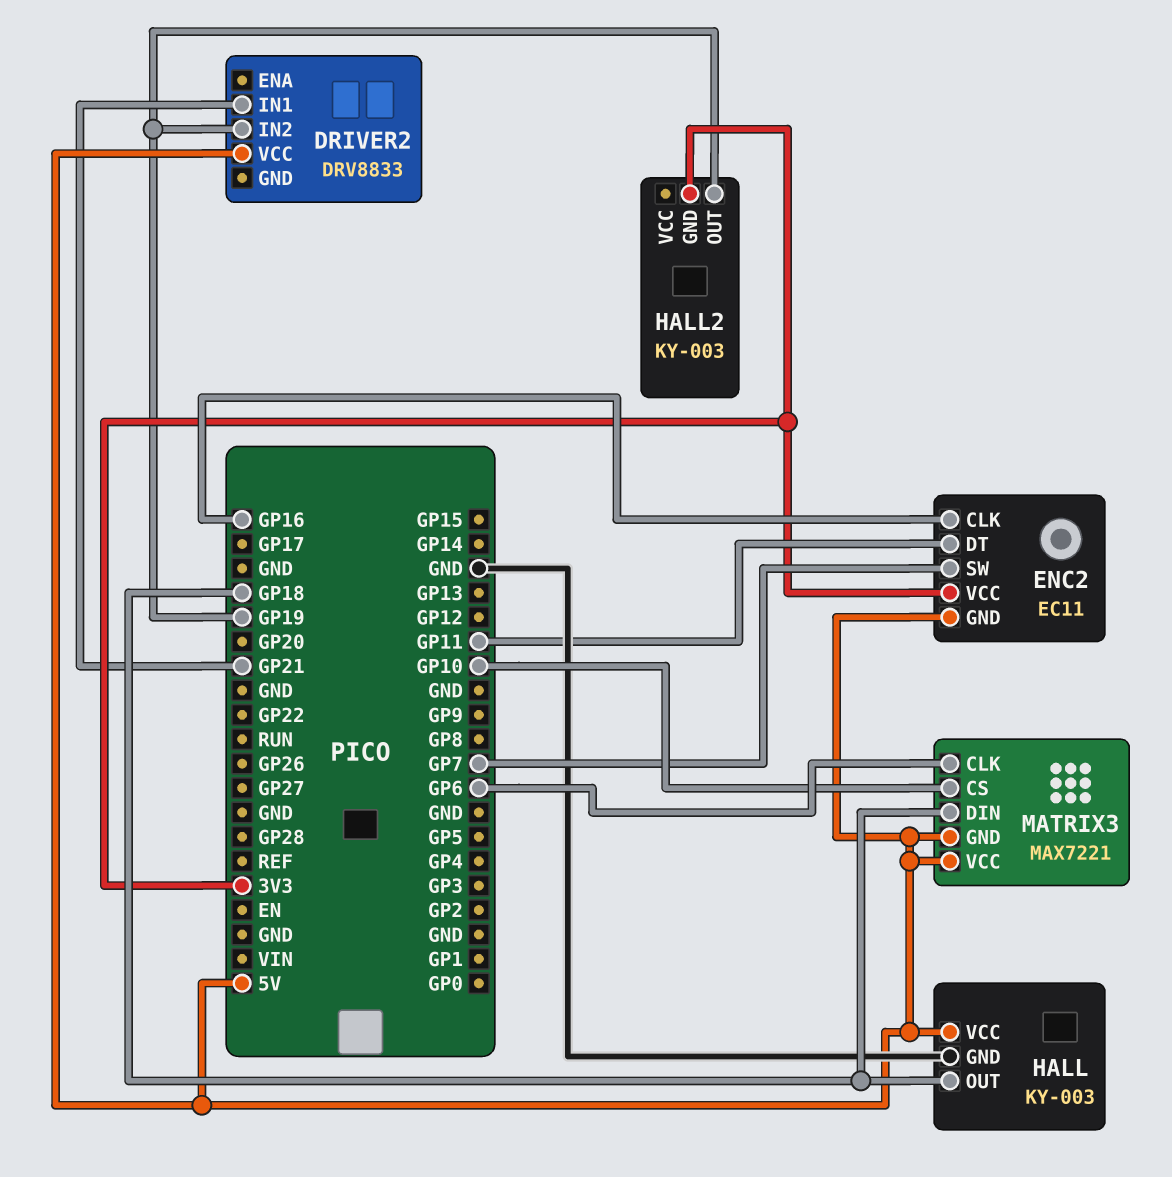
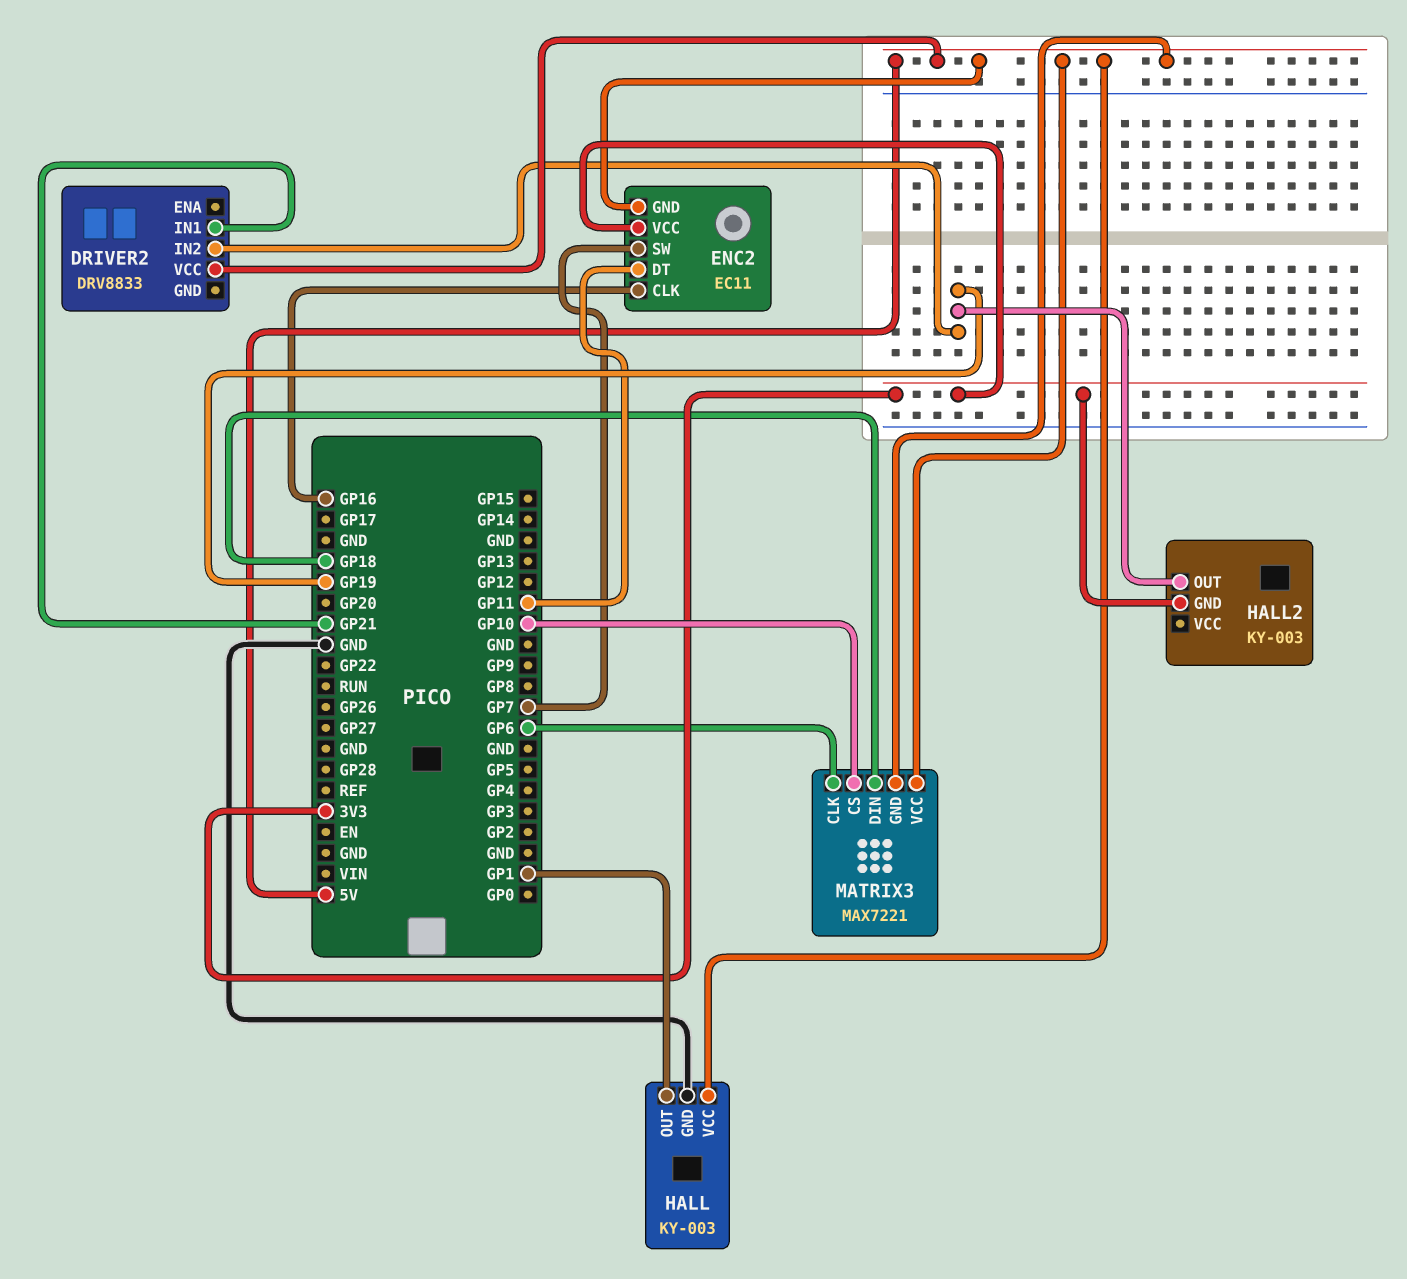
HALL pin OUT: GP18 -> GP1

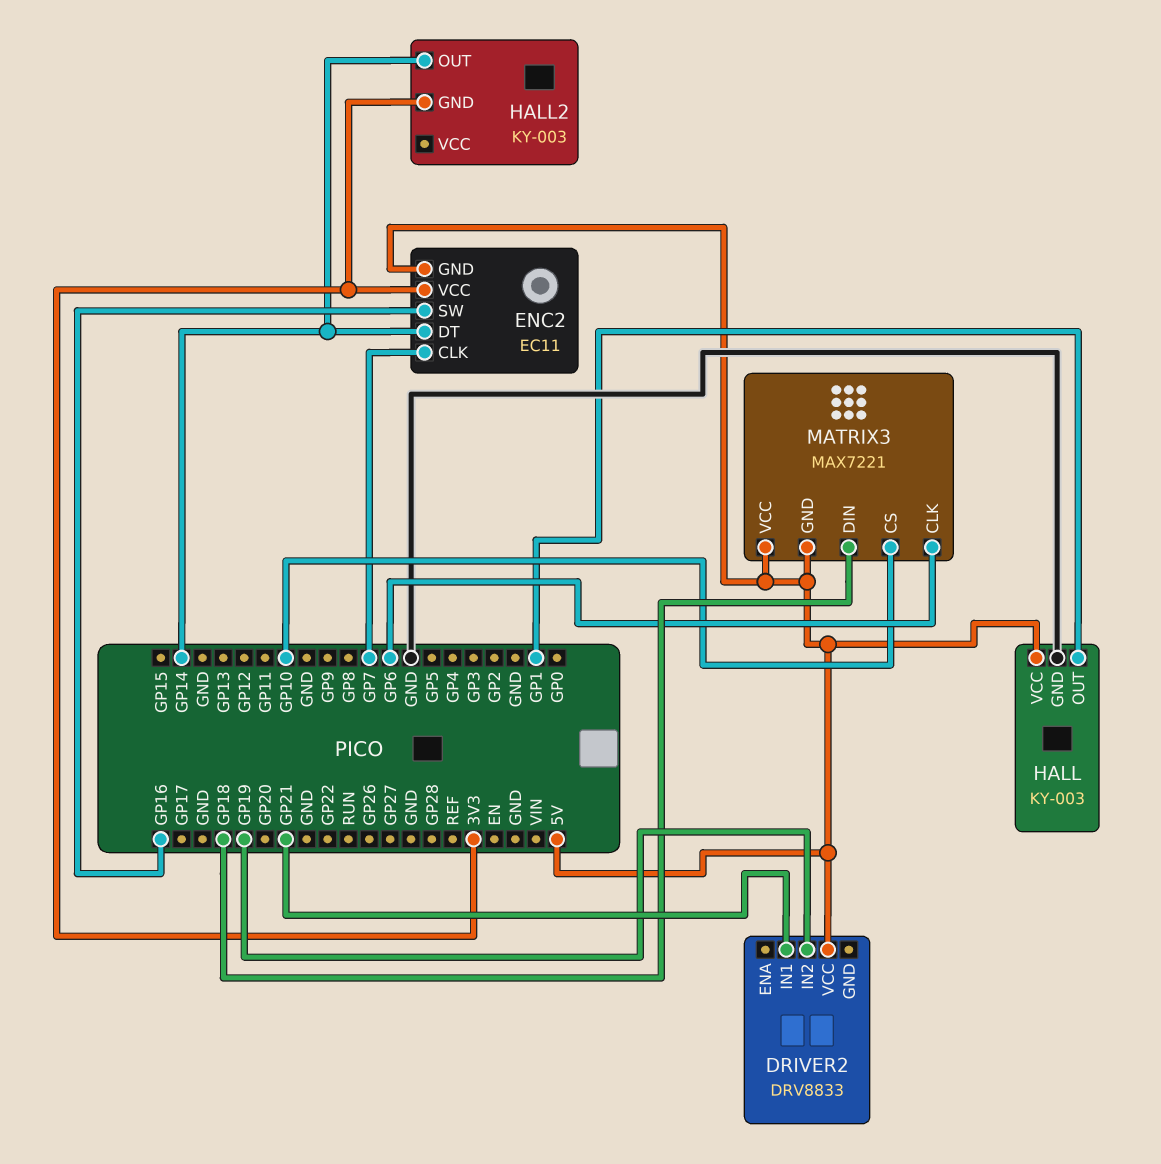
ENC2 pin CLK: GP16 -> GP7
ENC2 pin DT: GP11 -> GP14
ENC2 pin SW: GP7 -> GP16
HALL2 pin OUT: GP19 -> GP14

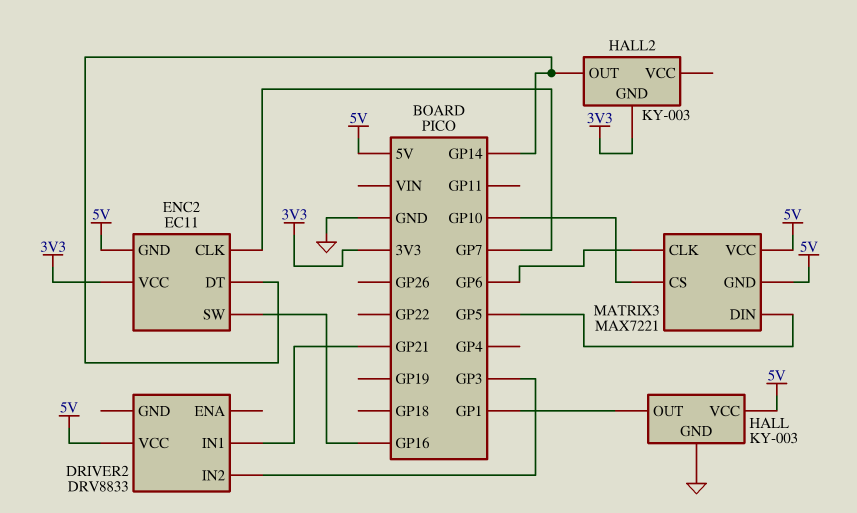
DRIVER2 pin IN2: GP19 -> GP3
MATRIX3 pin DIN: GP18 -> GP5

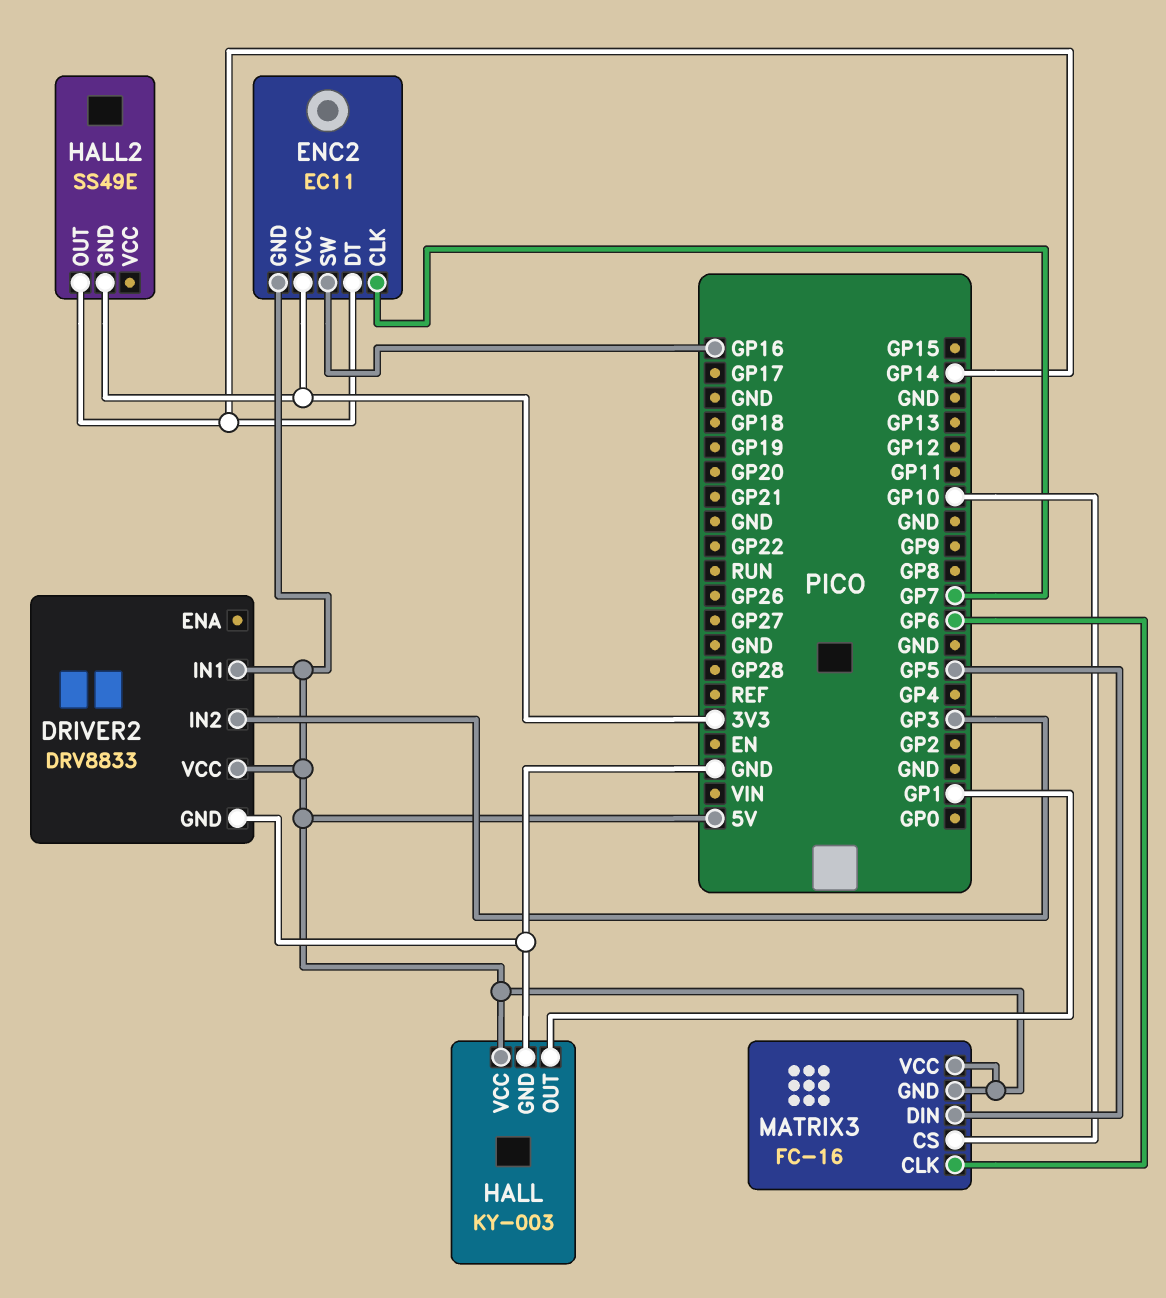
DRIVER2 pin GND: none -> GND
DRIVER2 pin IN1: GP21 -> 5V
HALL2: KY-003 -> SS49E
MATRIX3: MAX7221 -> FC-16

